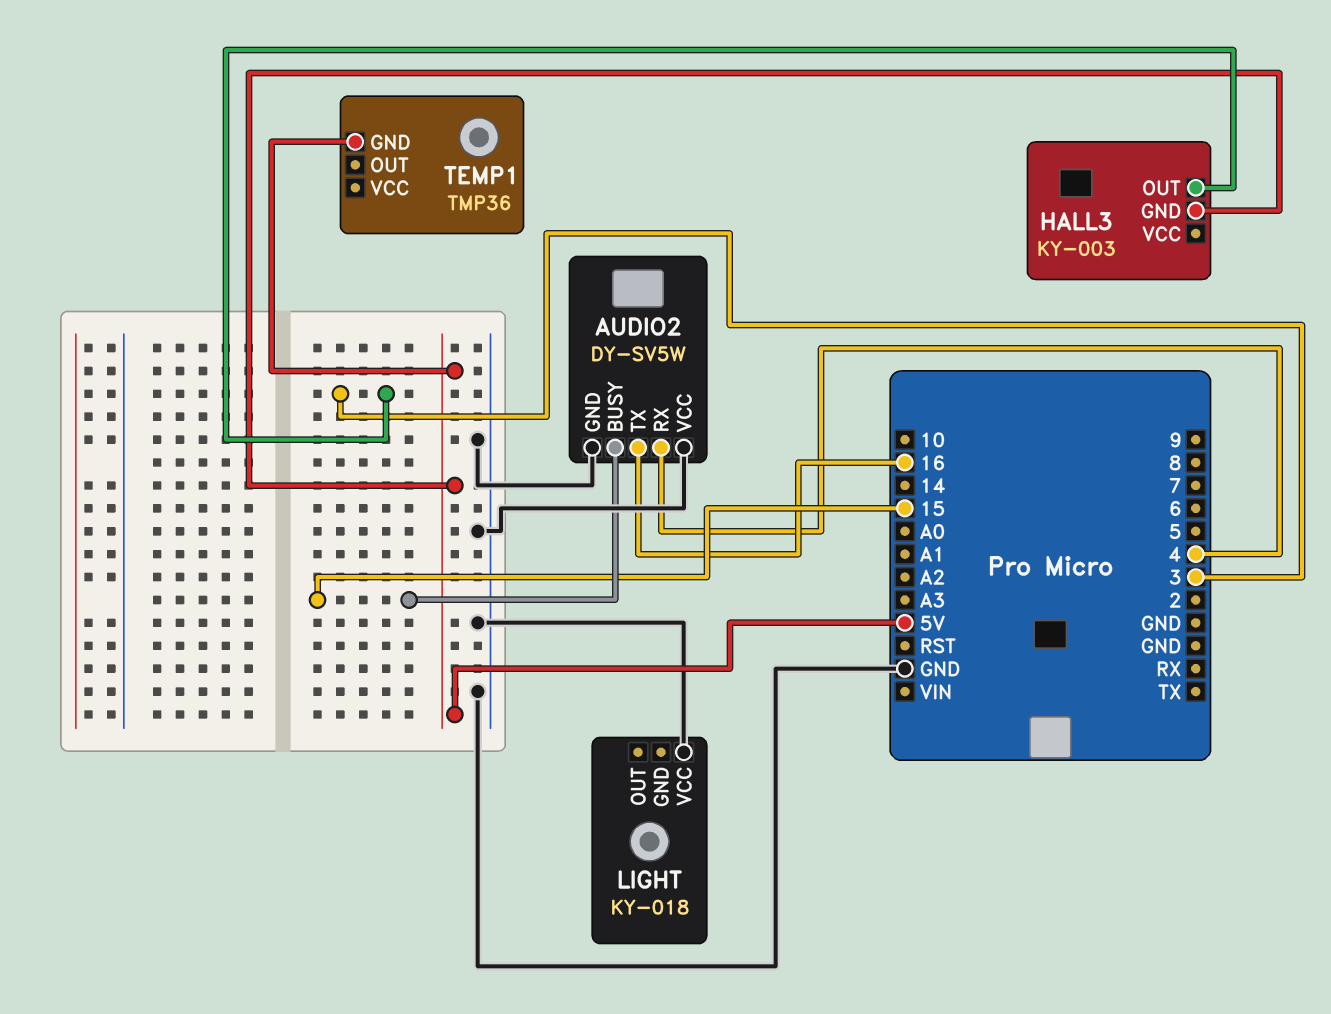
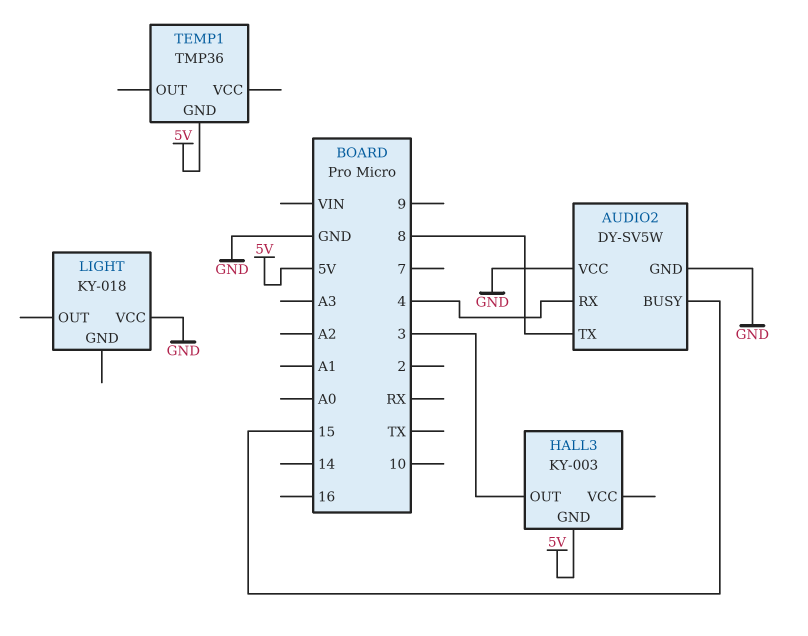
AUDIO2 pin TX: 16 -> 8

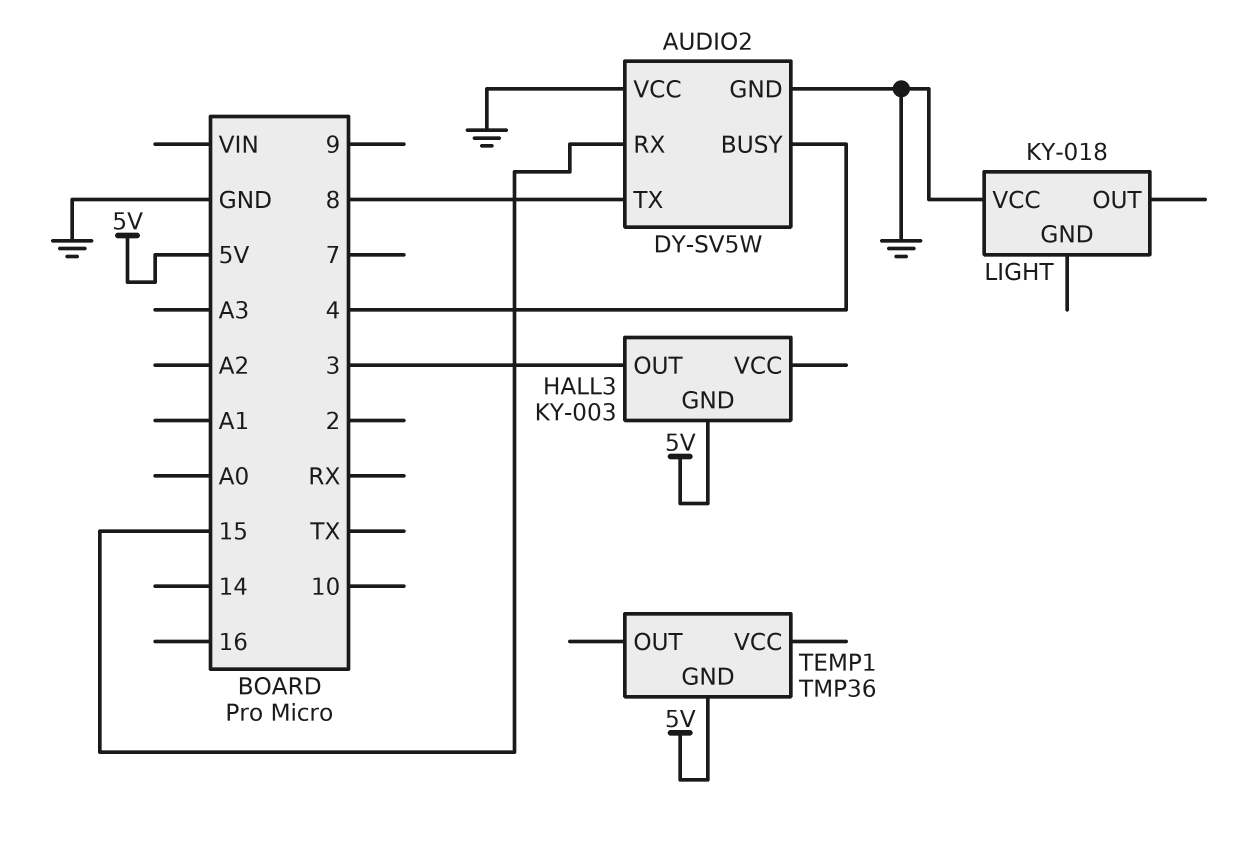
AUDIO2 pin BUSY: 15 -> 4
AUDIO2 pin RX: 4 -> 15

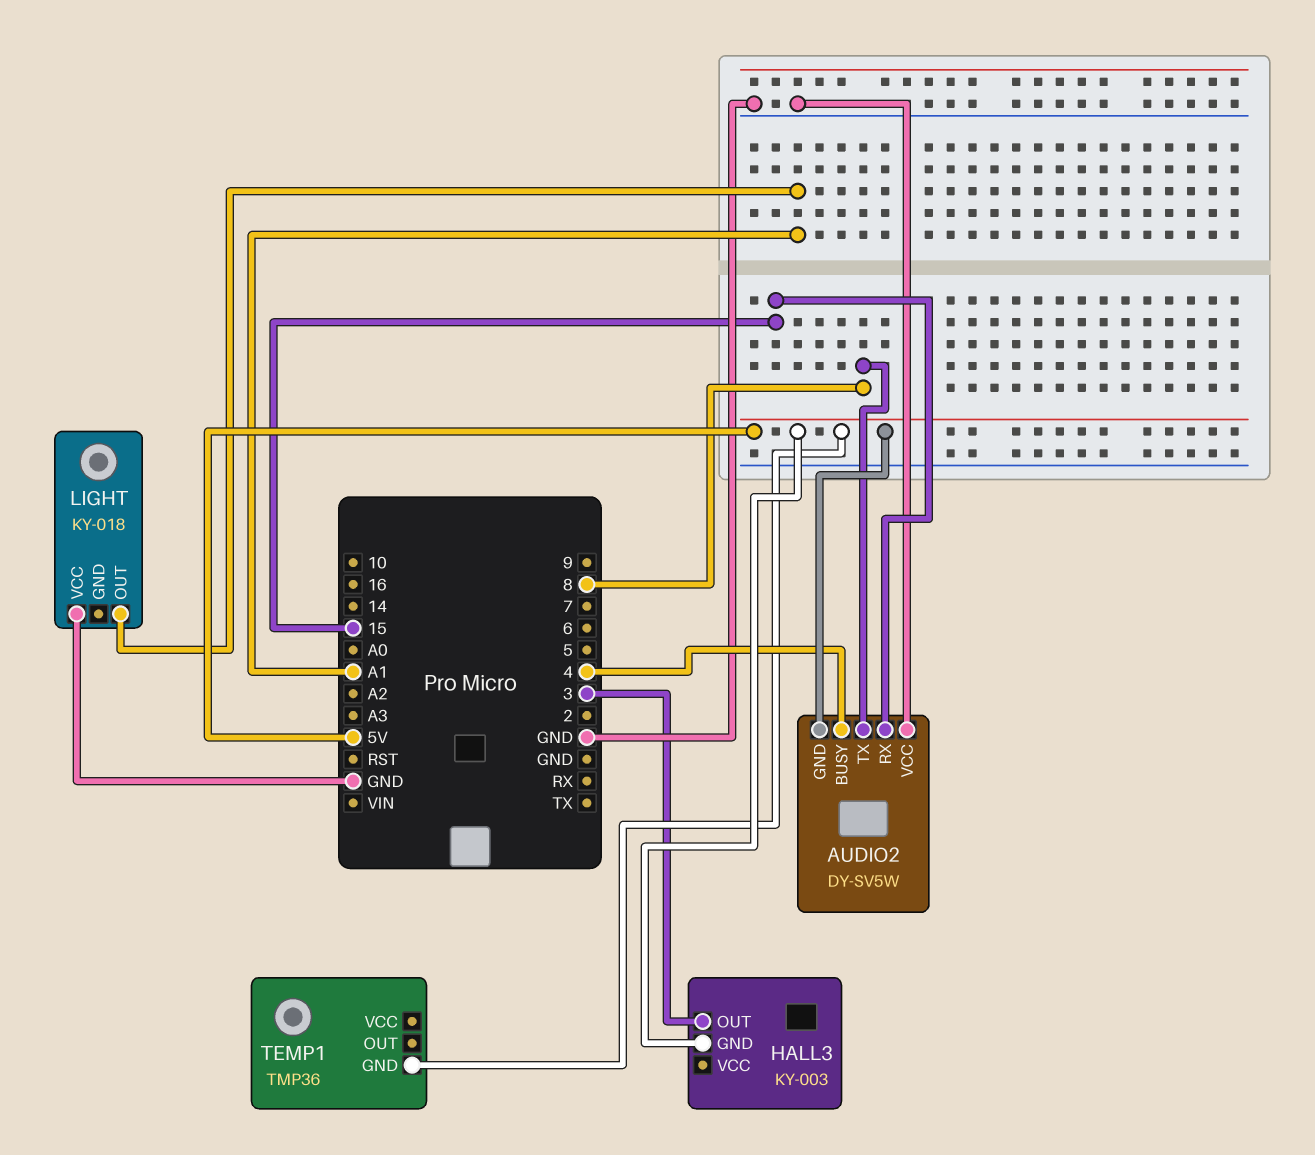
AUDIO2 pin GND: GND -> 5V
LIGHT pin OUT: none -> A1

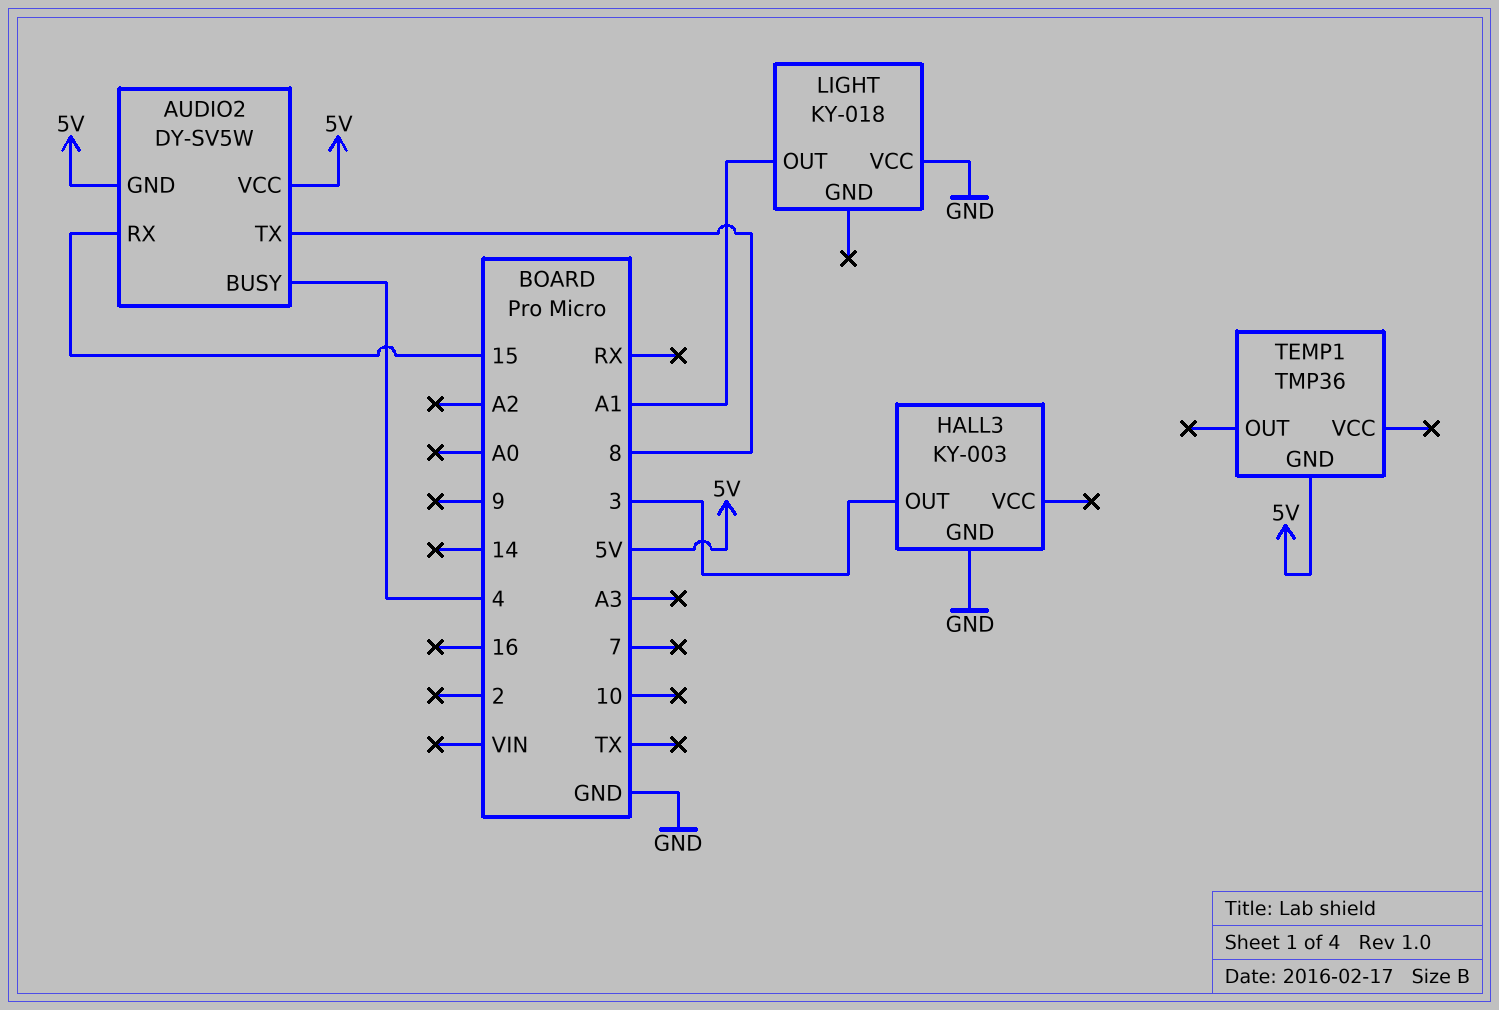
AUDIO2 pin VCC: GND -> 5V
HALL3 pin GND: 5V -> GND

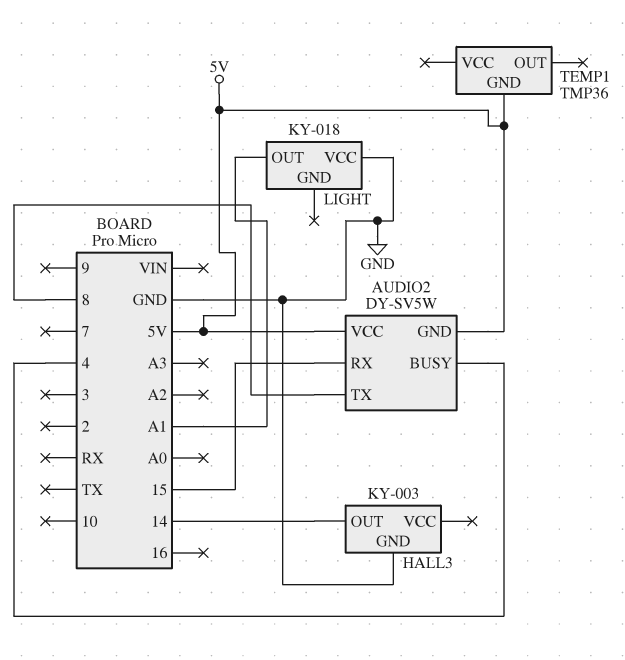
HALL3 pin OUT: 3 -> 14

